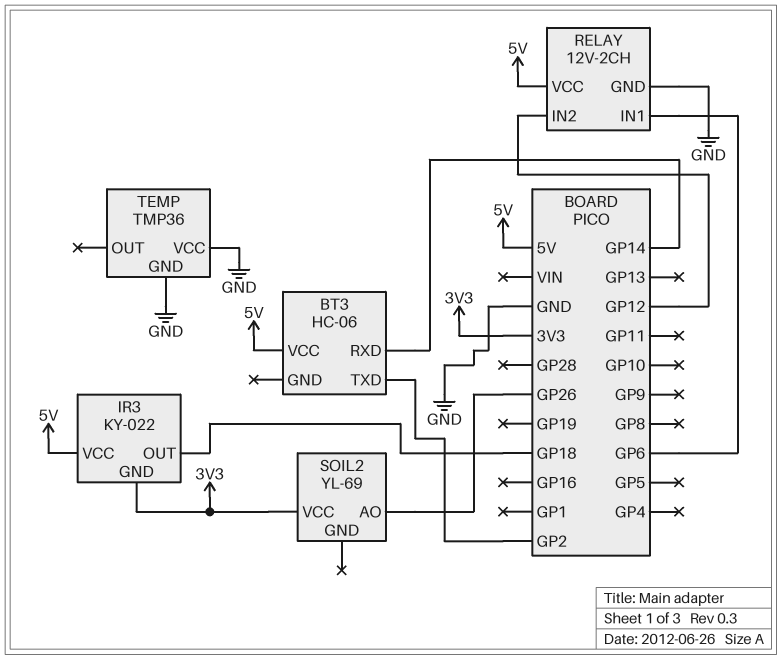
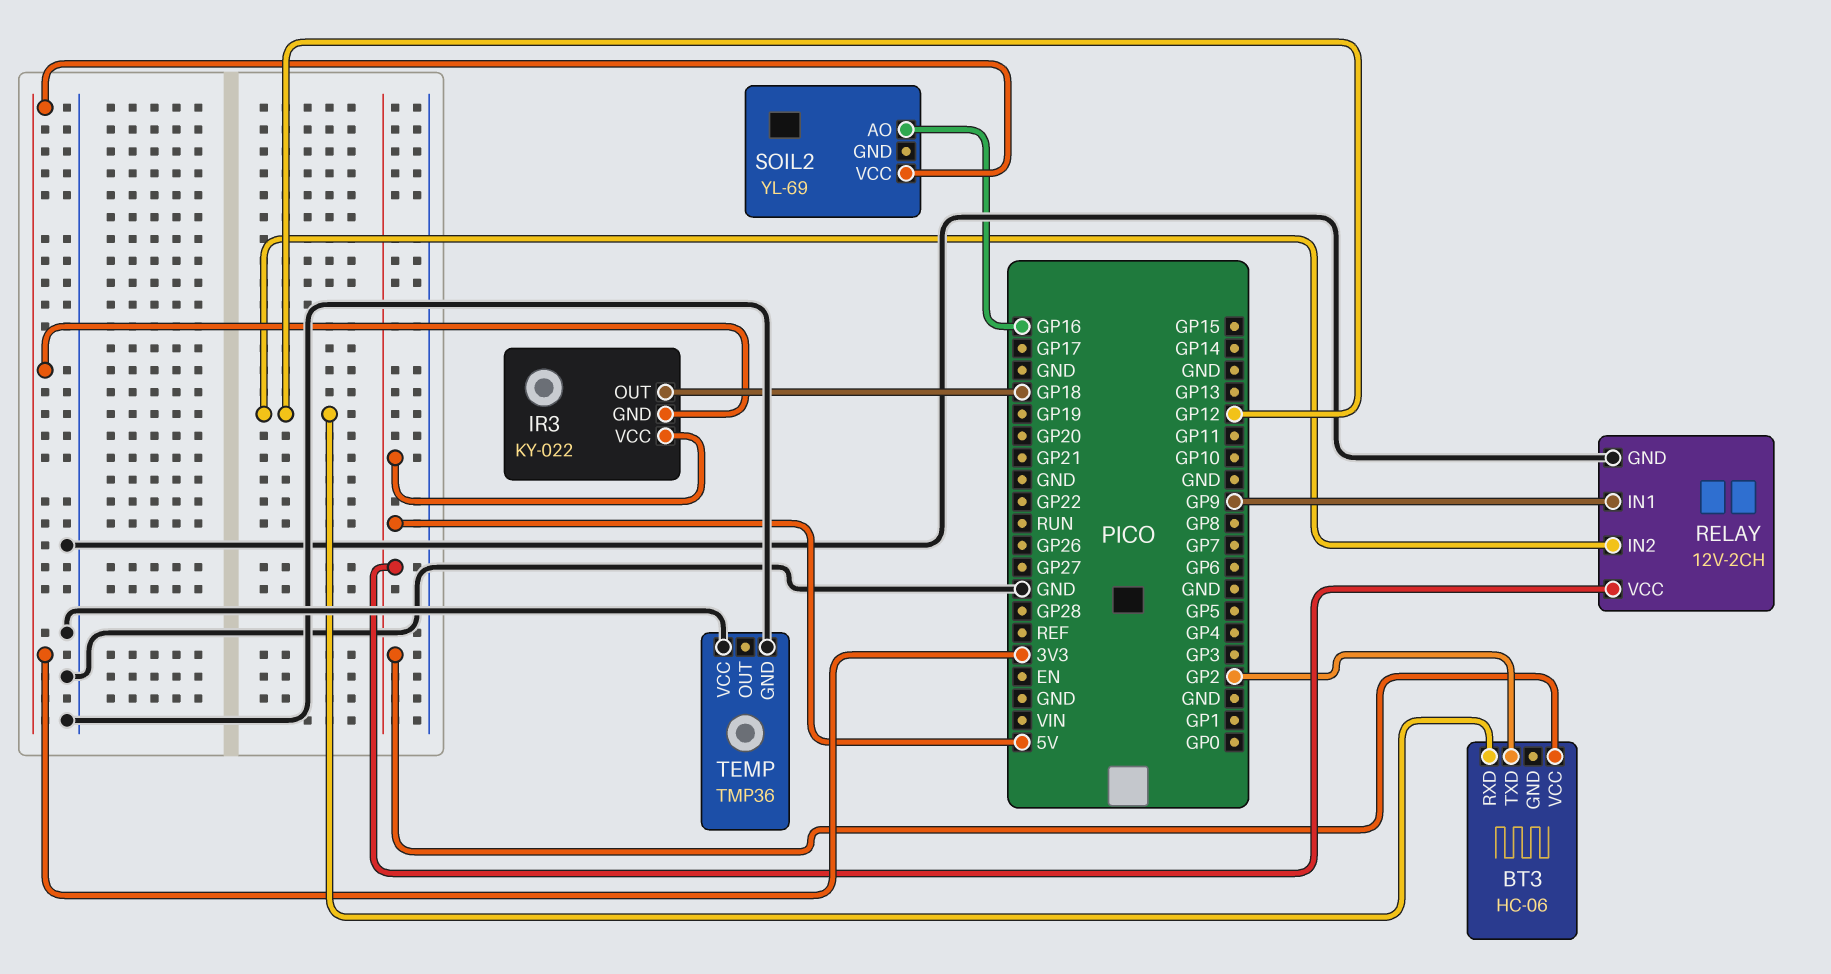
BT3 pin RXD: GP14 -> GP12
RELAY pin IN1: GP6 -> GP9
SOIL2 pin AO: GP26 -> GP16

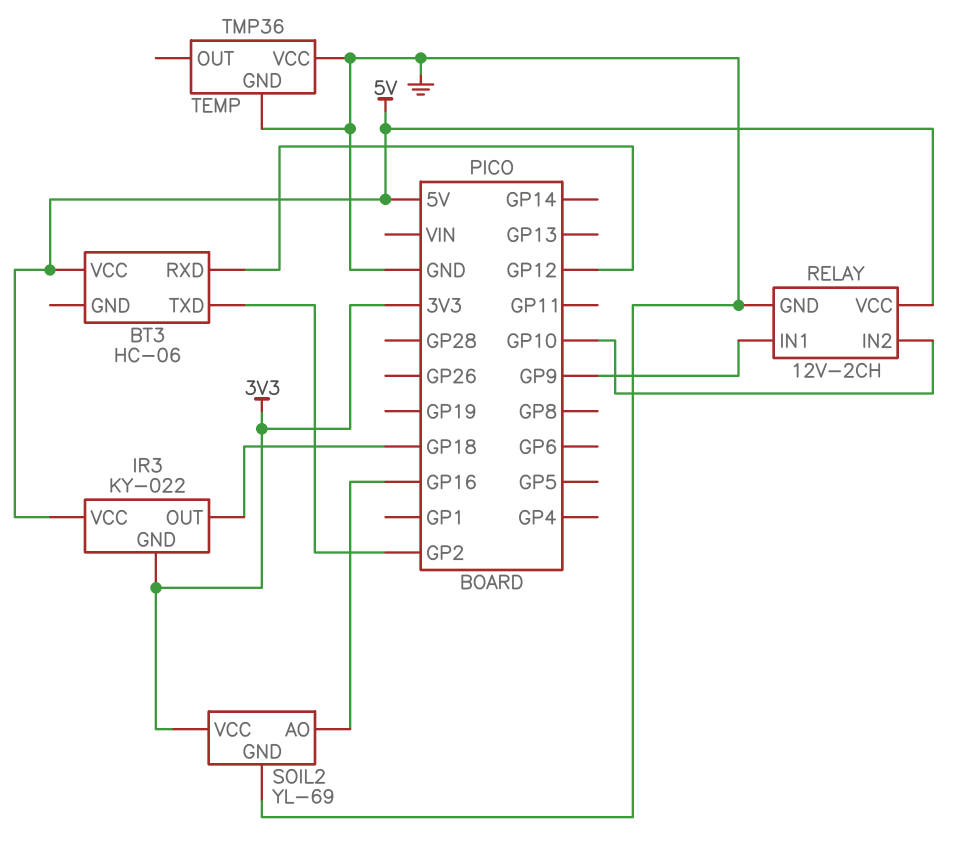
RELAY pin IN2: GP12 -> GP10
SOIL2 pin GND: none -> GND

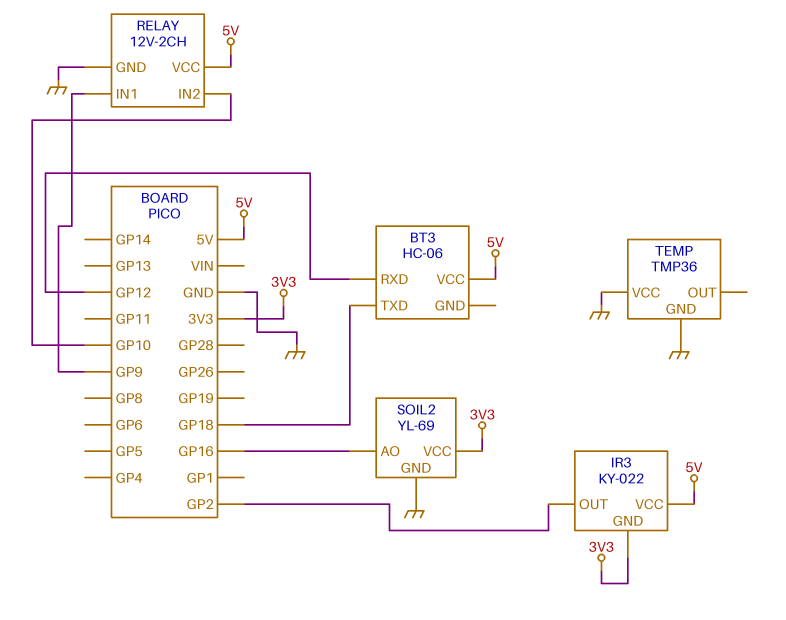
BT3 pin TXD: GP2 -> GP18
IR3 pin OUT: GP18 -> GP2

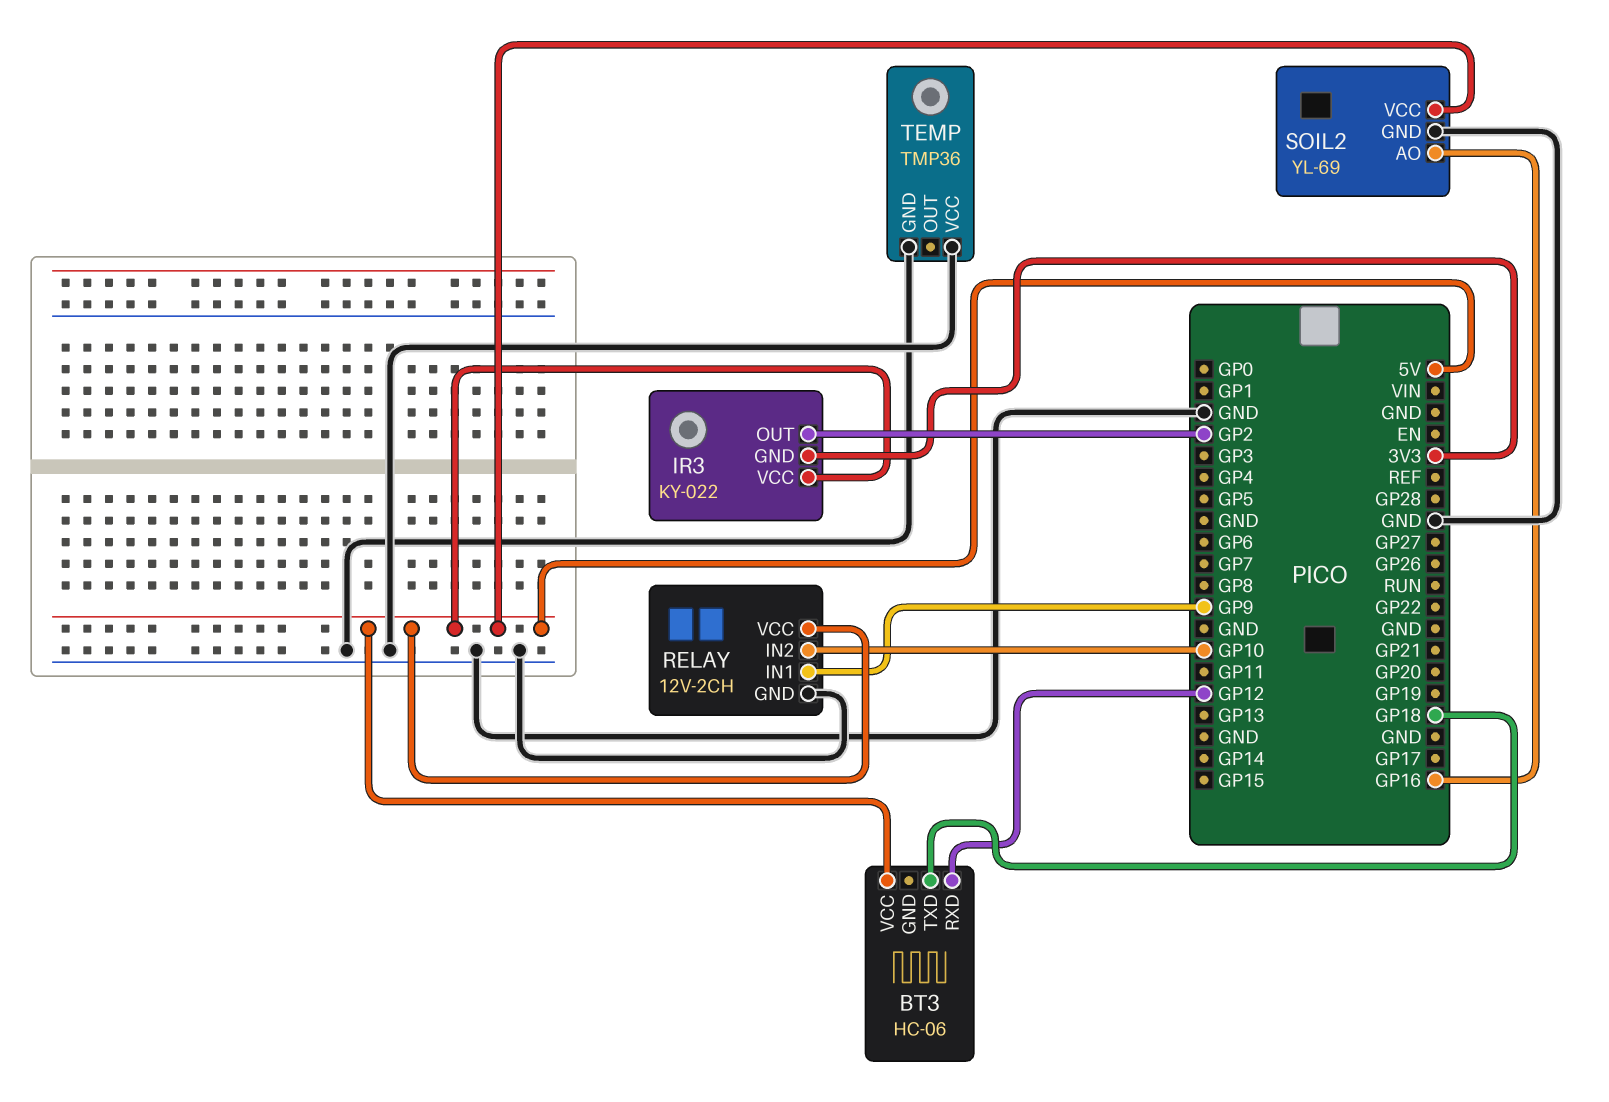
SOIL2 pin VCC: 3V3 -> 5V

